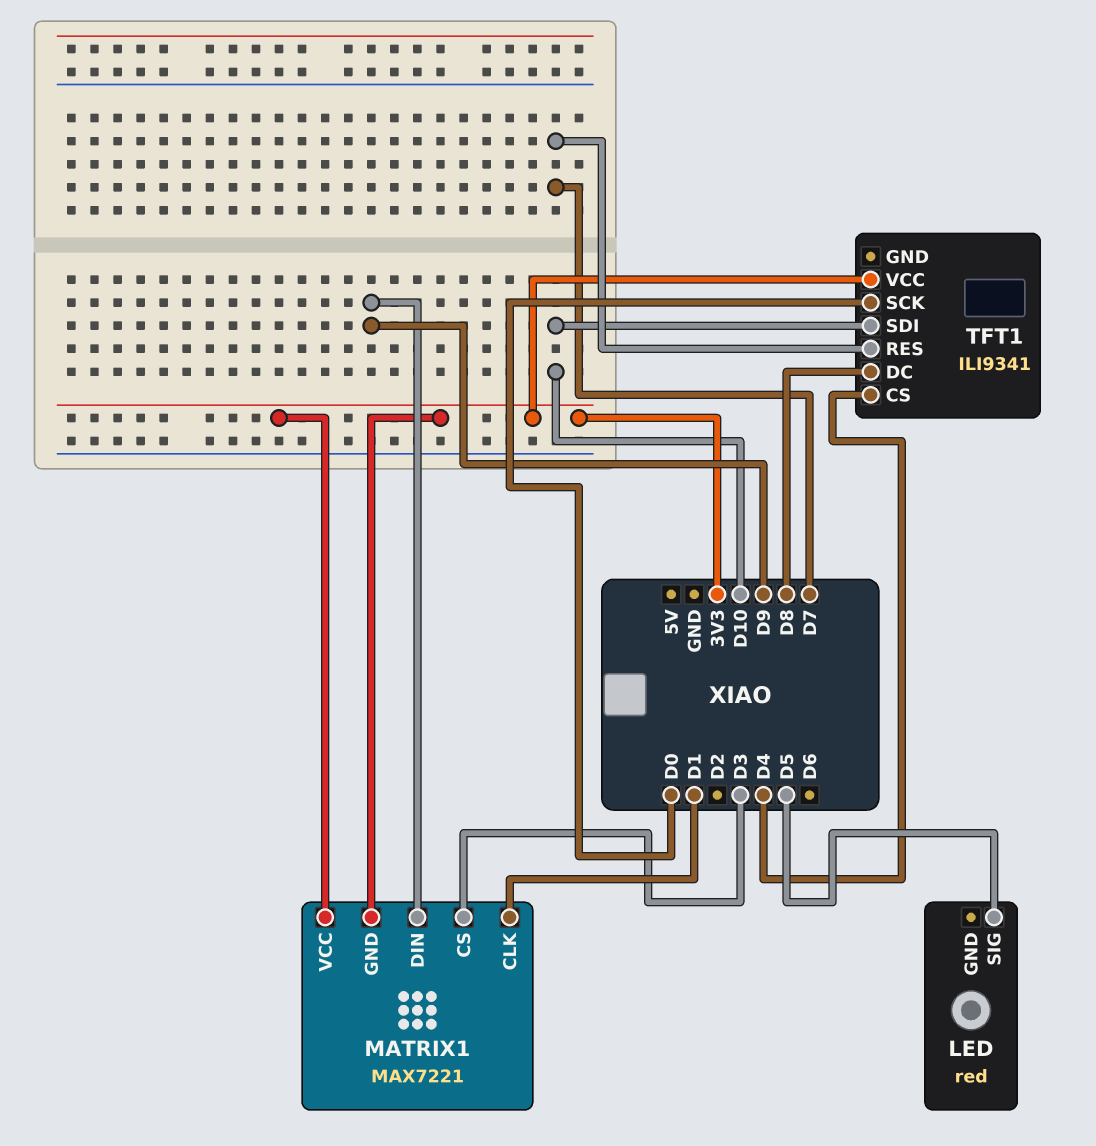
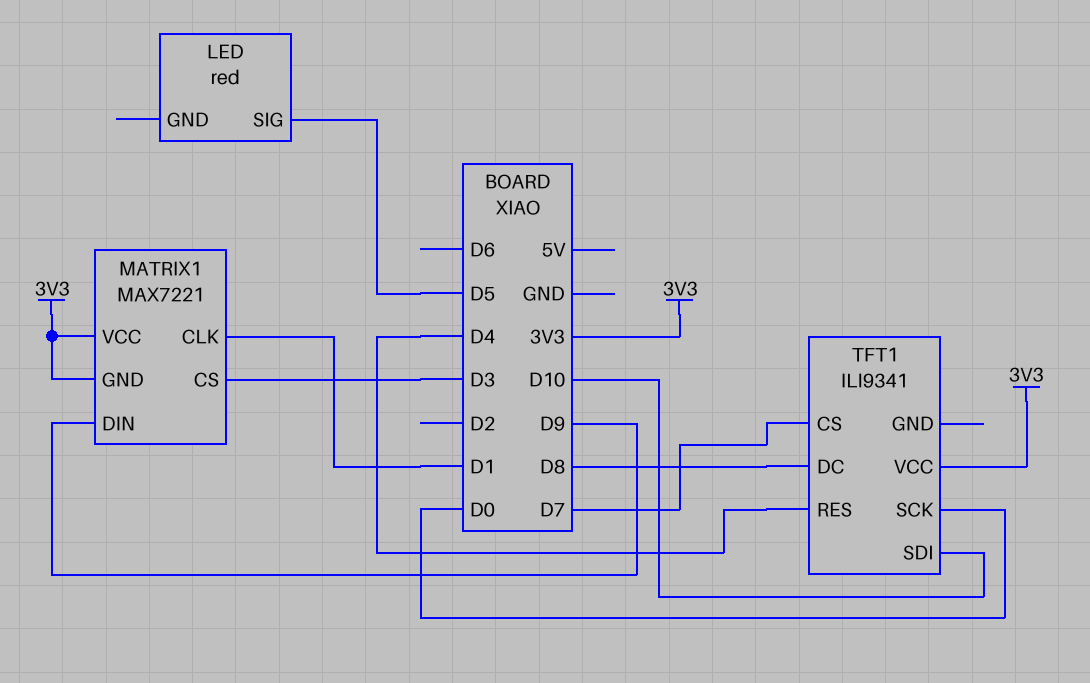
TFT1 pin CS: D4 -> D7
TFT1 pin RES: D7 -> D4

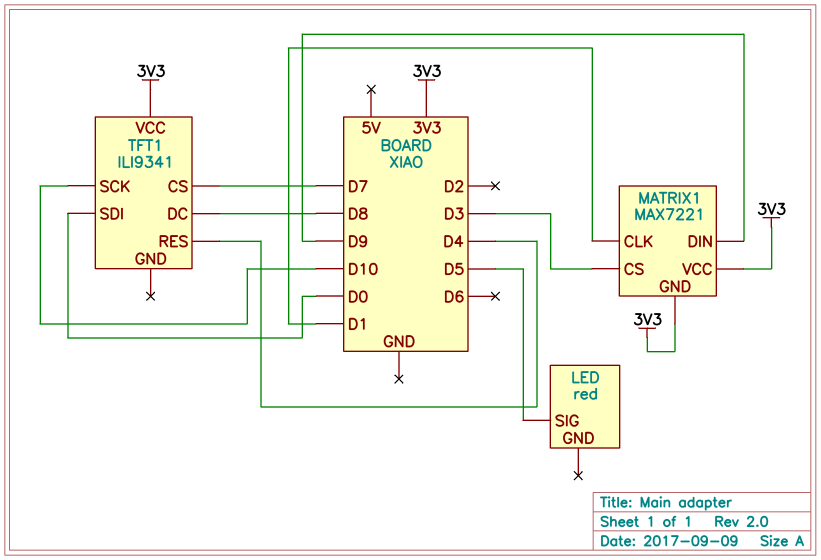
TFT1 pin SCK: D0 -> D10
TFT1 pin SDI: D10 -> D0

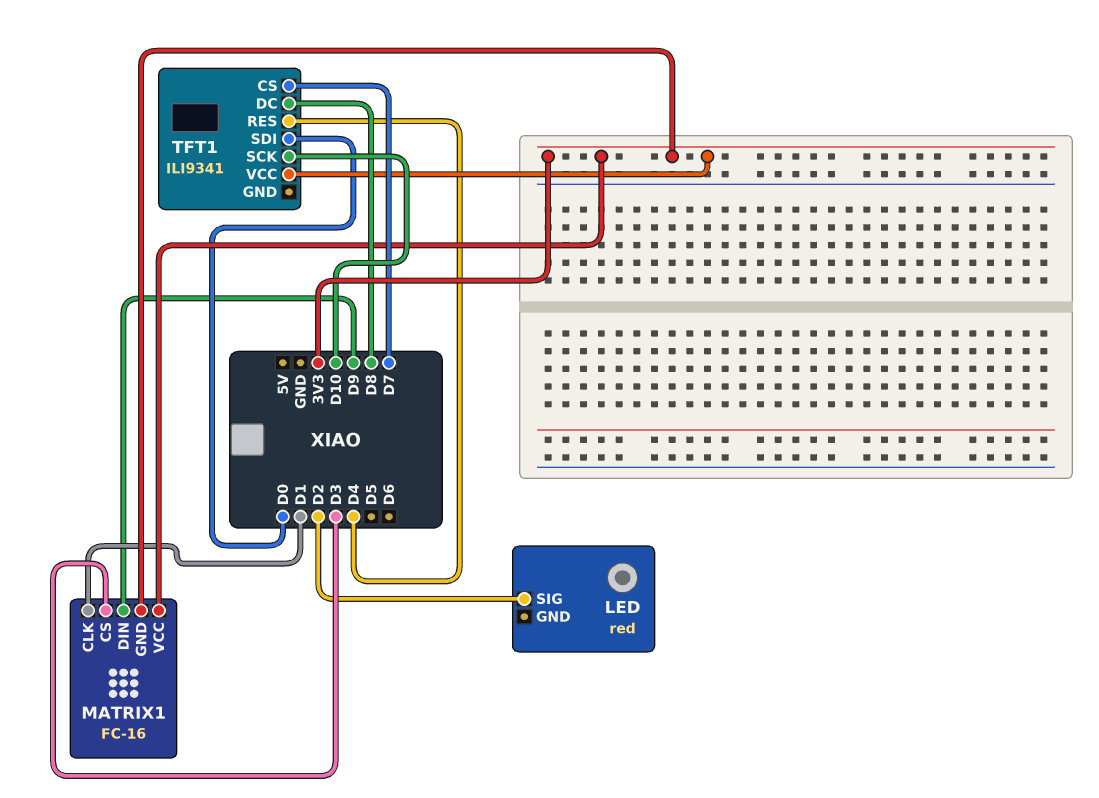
LED pin SIG: D5 -> D2
MATRIX1: MAX7221 -> FC-16

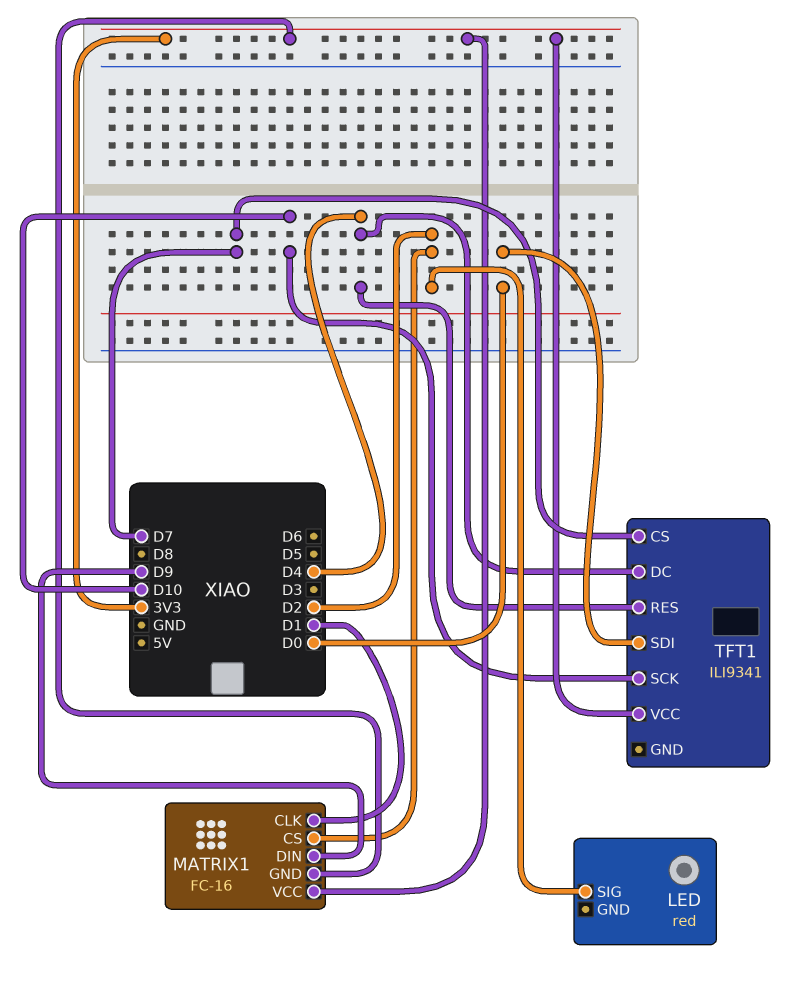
MATRIX1 pin CS: D3 -> D2
TFT1 pin DC: D8 -> D4

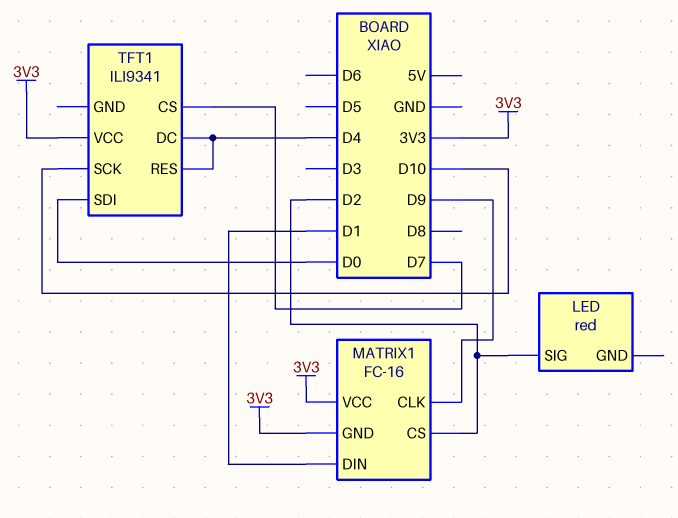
MATRIX1 pin CLK: D1 -> D9
MATRIX1 pin DIN: D9 -> D1

